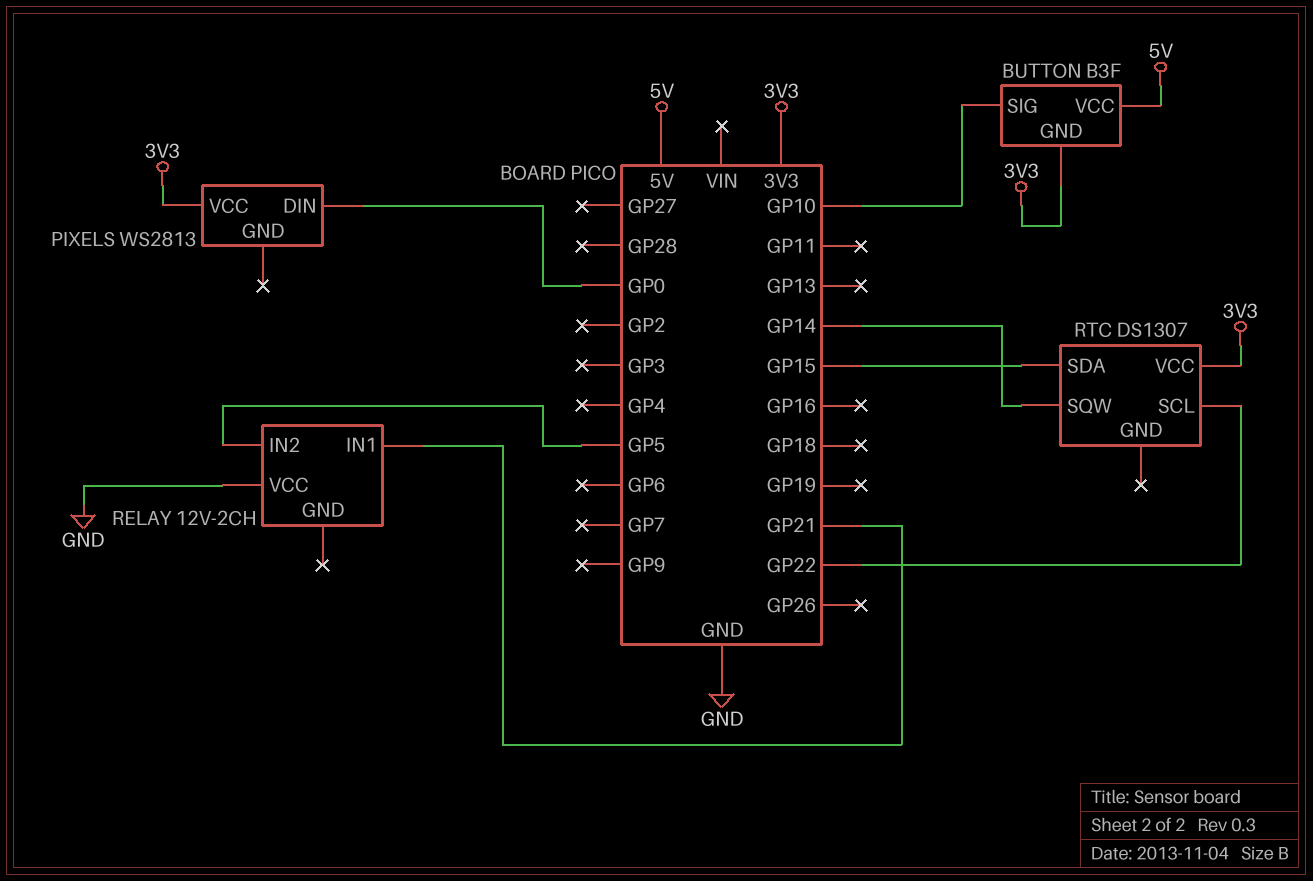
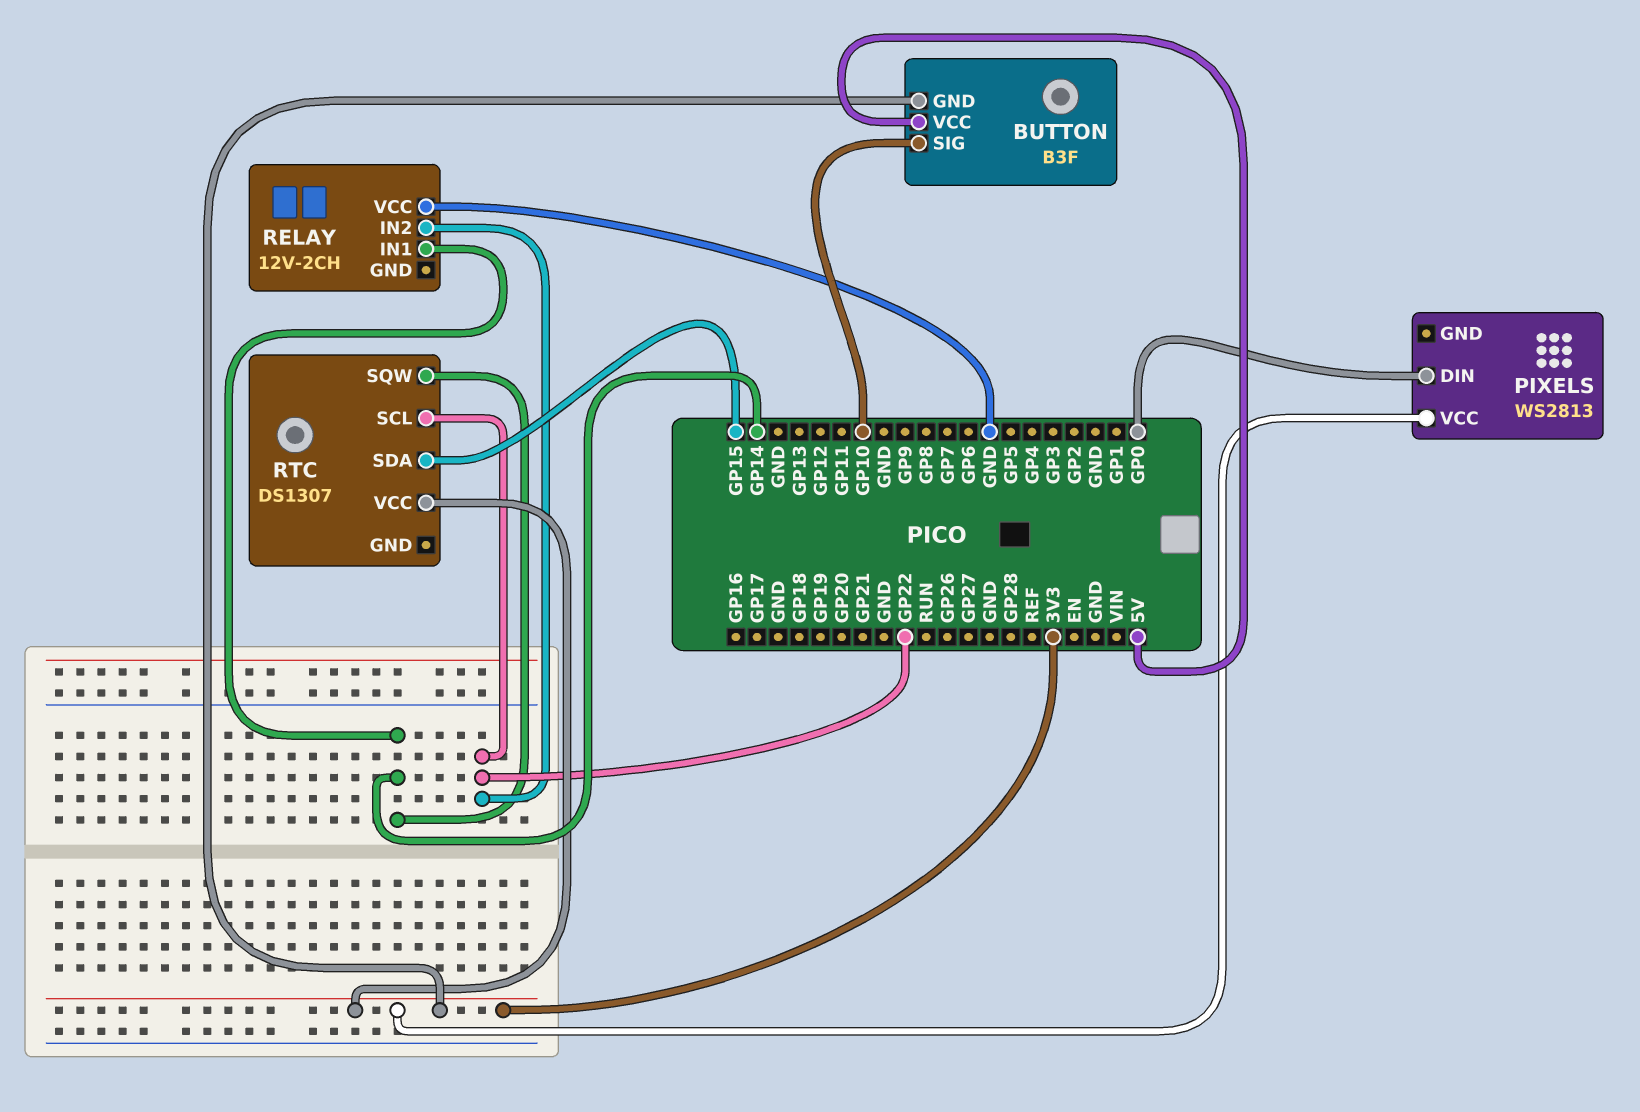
RELAY pin IN1: GP21 -> GP14
RELAY pin IN2: GP5 -> GP22

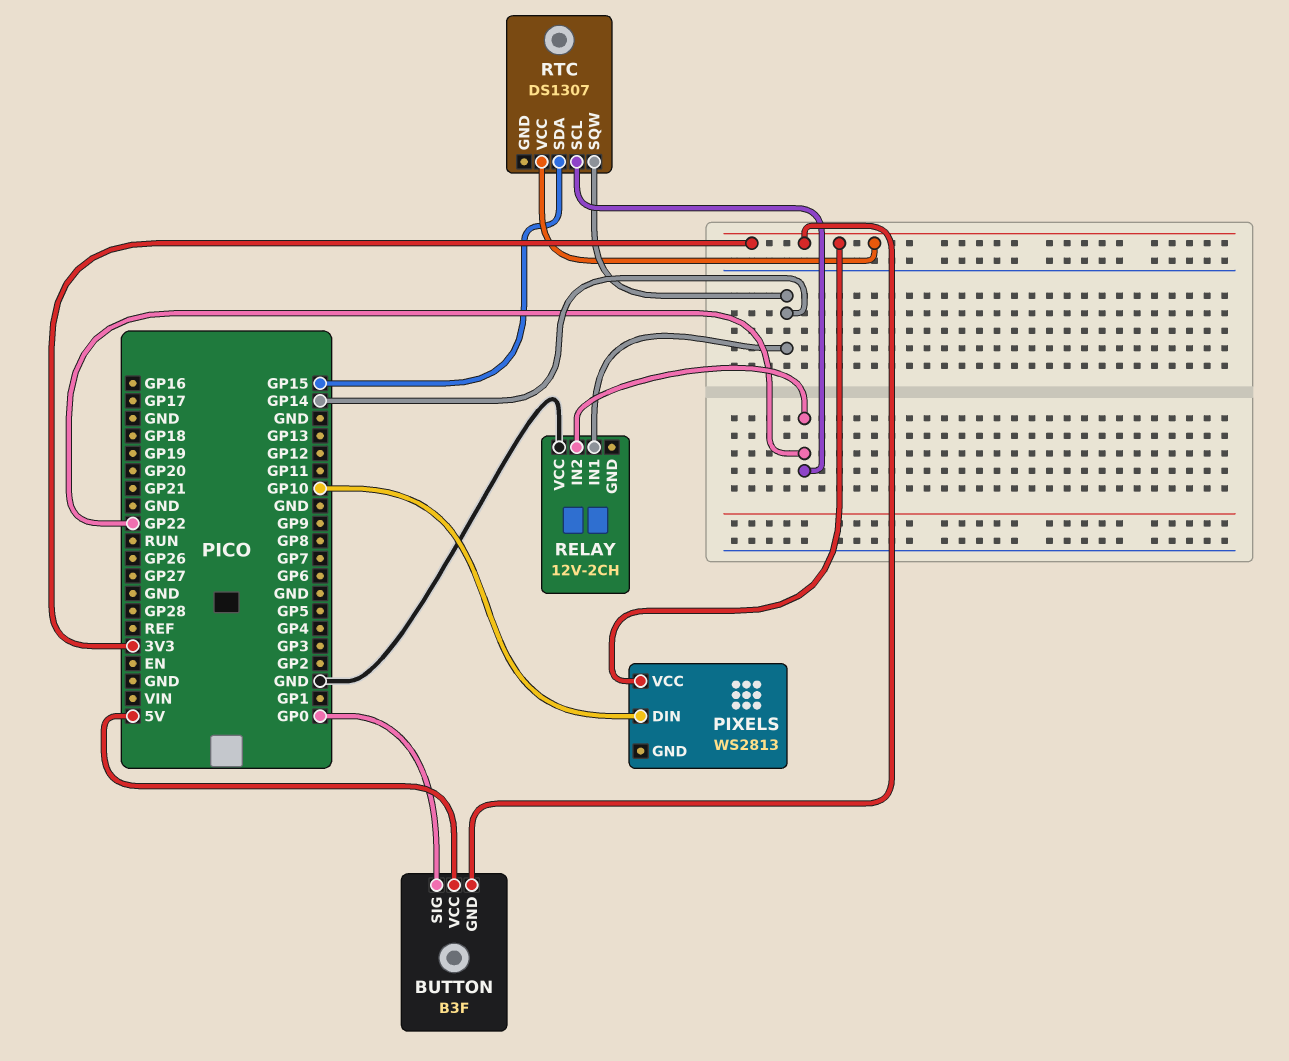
BUTTON pin SIG: GP10 -> GP0
PIXELS pin DIN: GP0 -> GP10

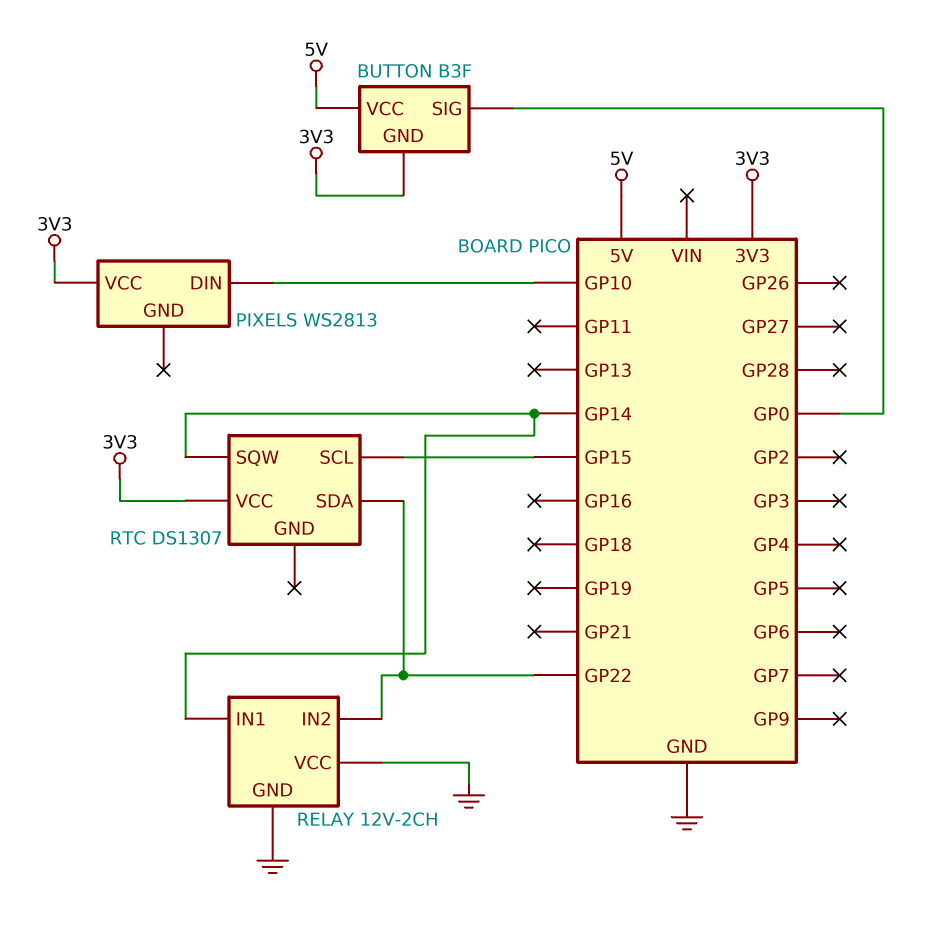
RELAY pin GND: none -> GND
RTC pin SCL: GP22 -> GP15
RTC pin SDA: GP15 -> GP22

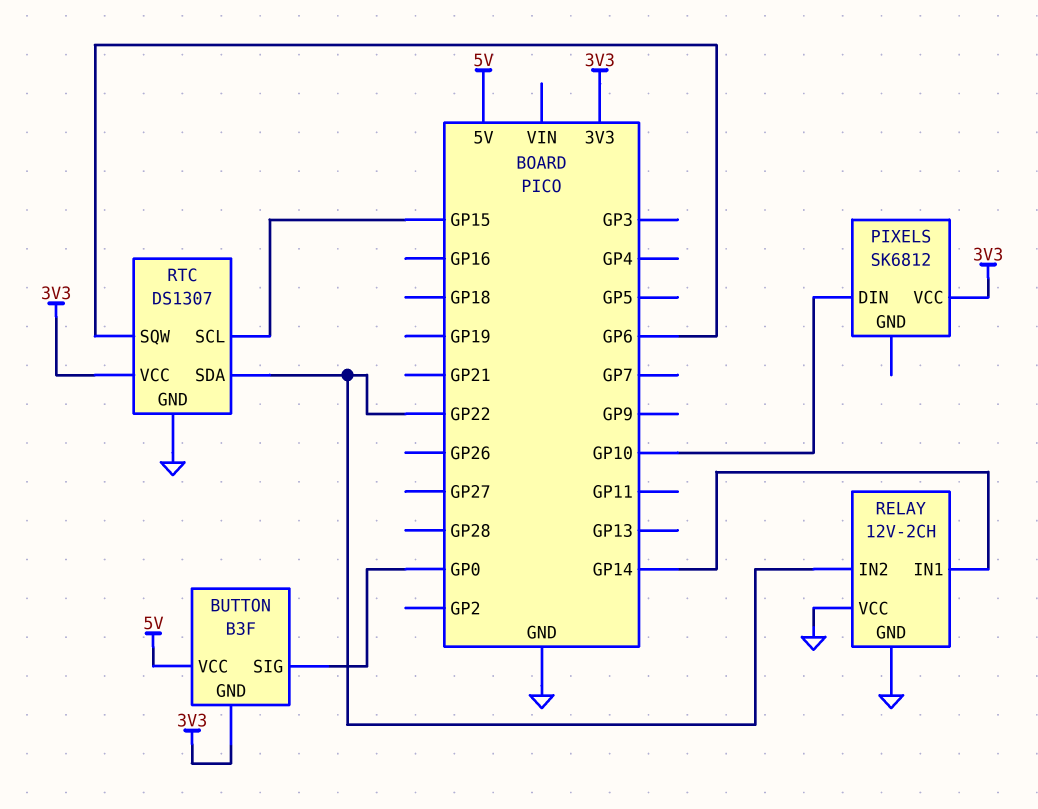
PIXELS: WS2813 -> SK6812
RTC pin GND: none -> GND
RTC pin SQW: GP14 -> GP6

